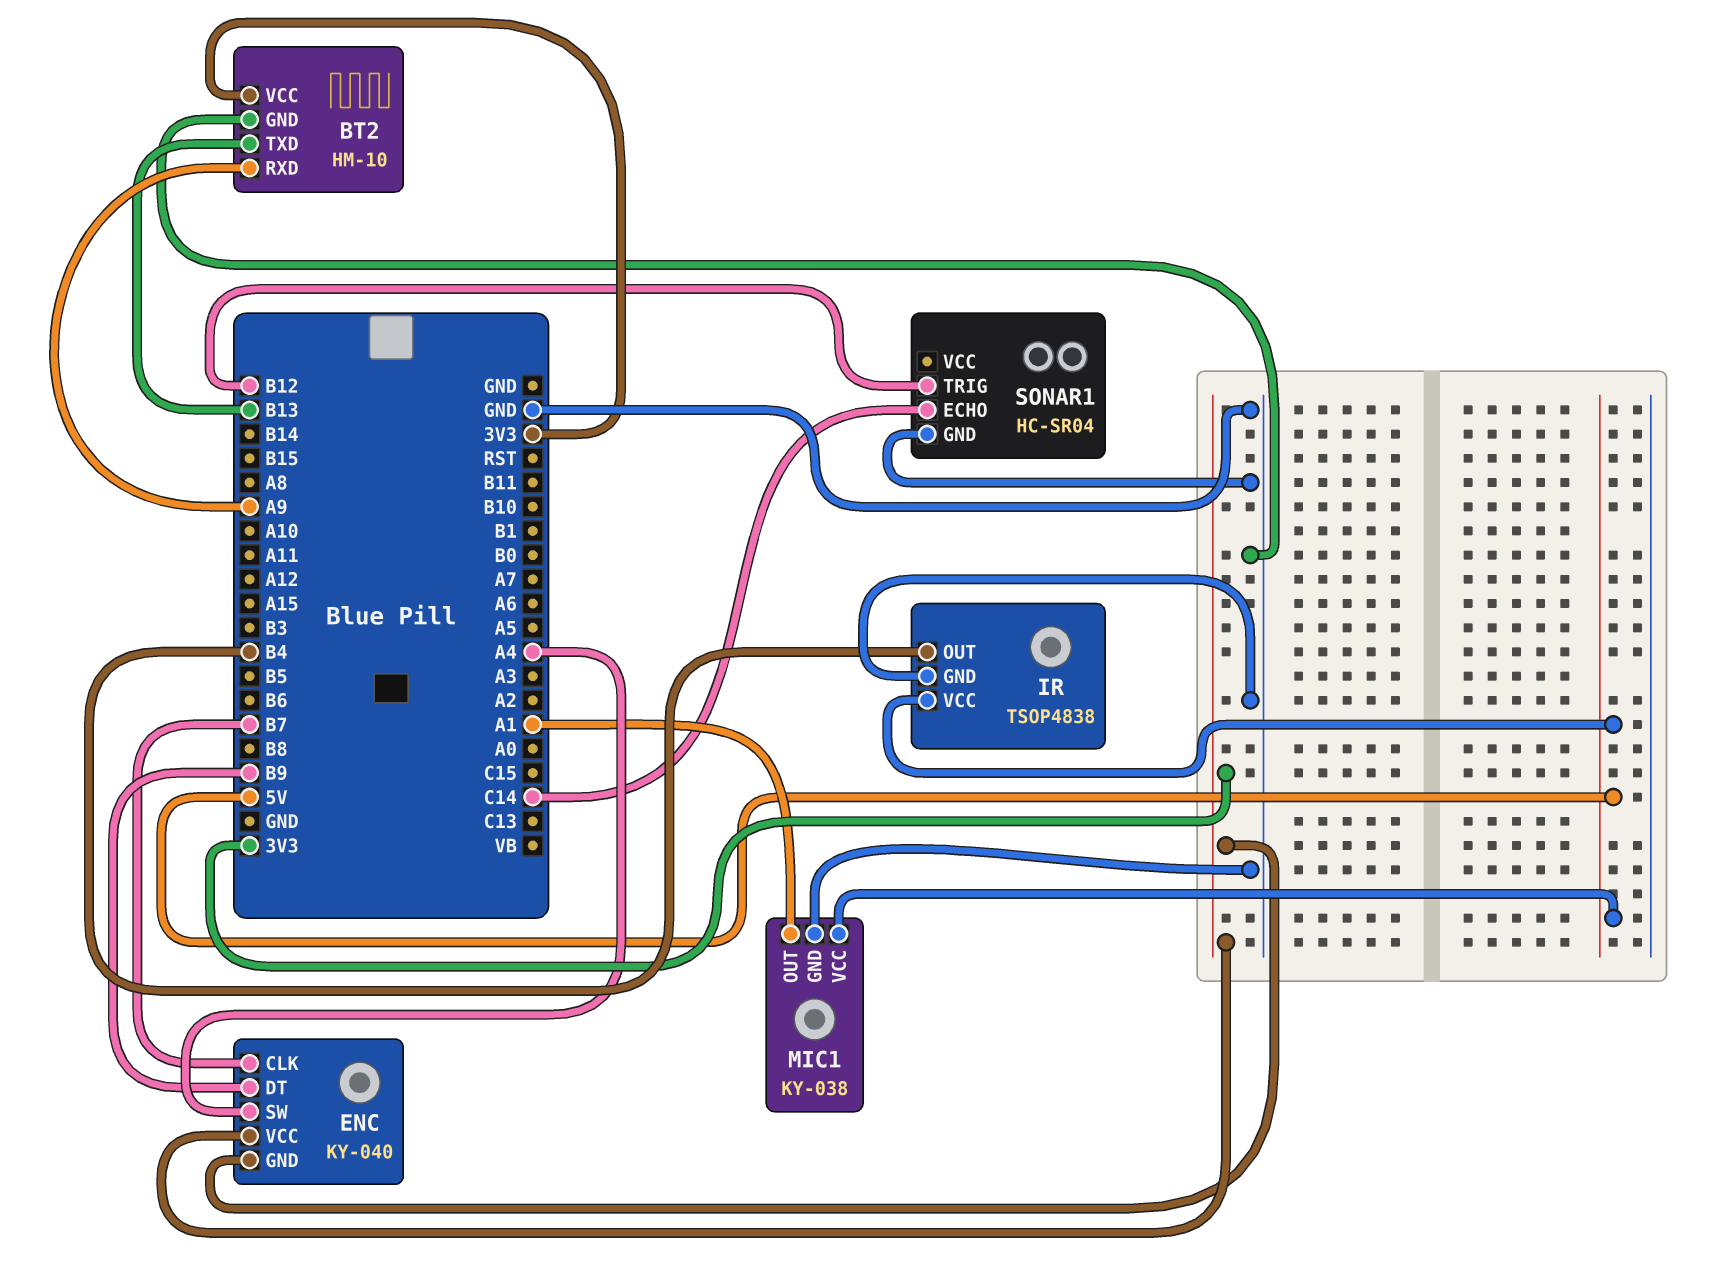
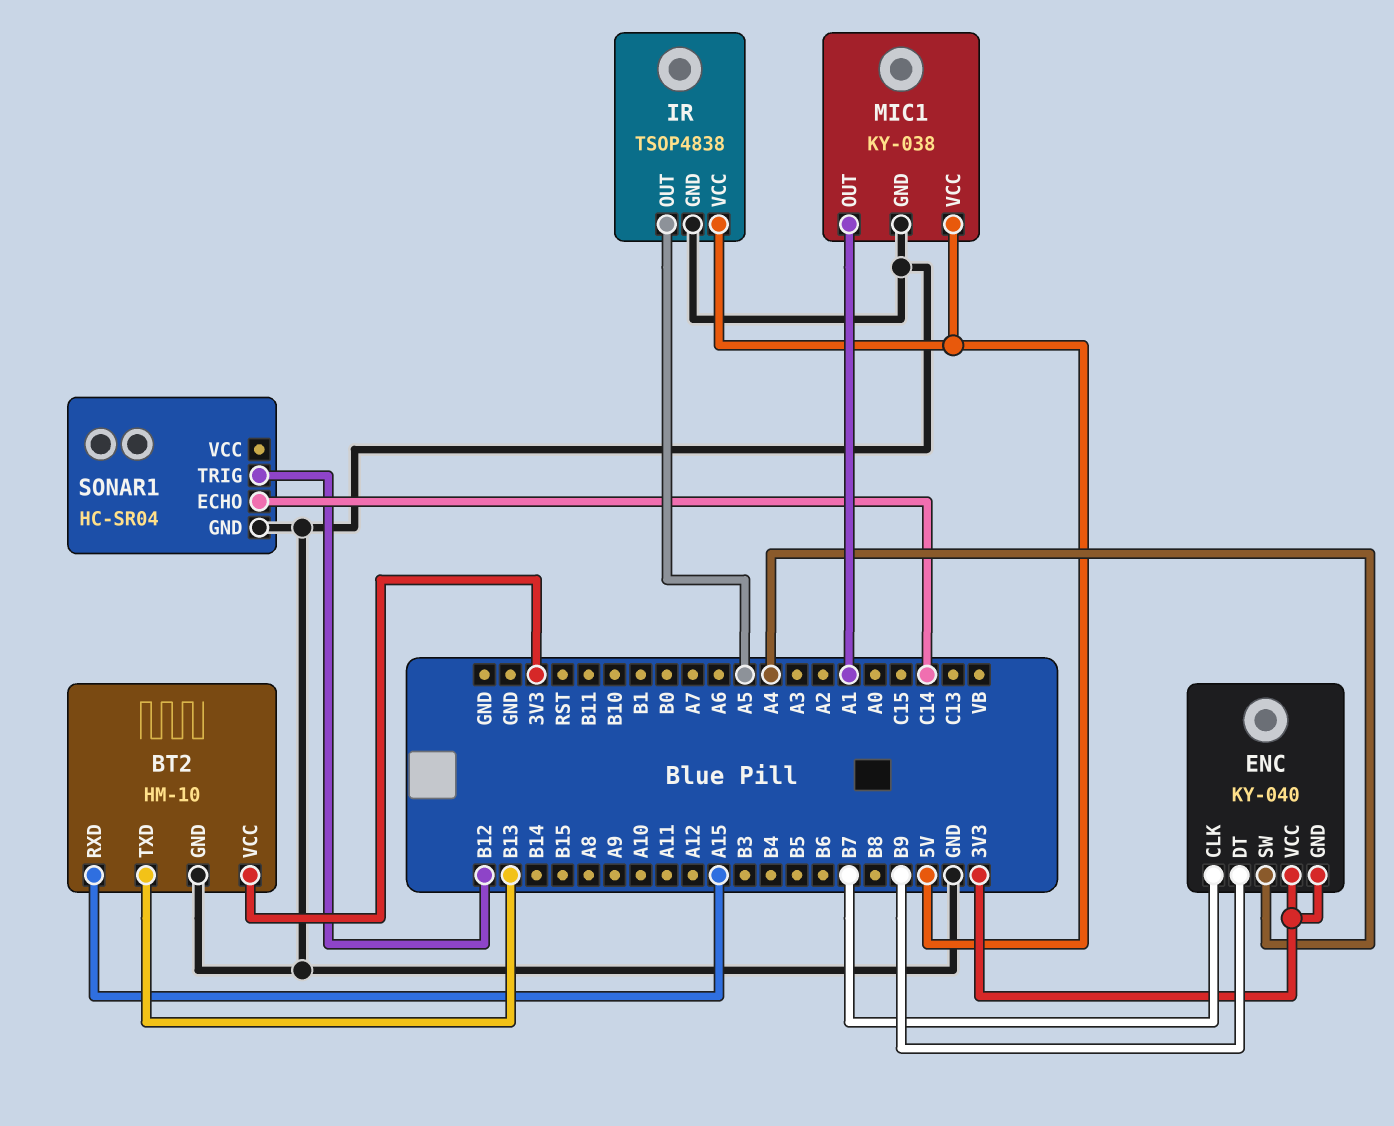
BT2 pin RXD: A9 -> A15
IR pin OUT: B4 -> A5

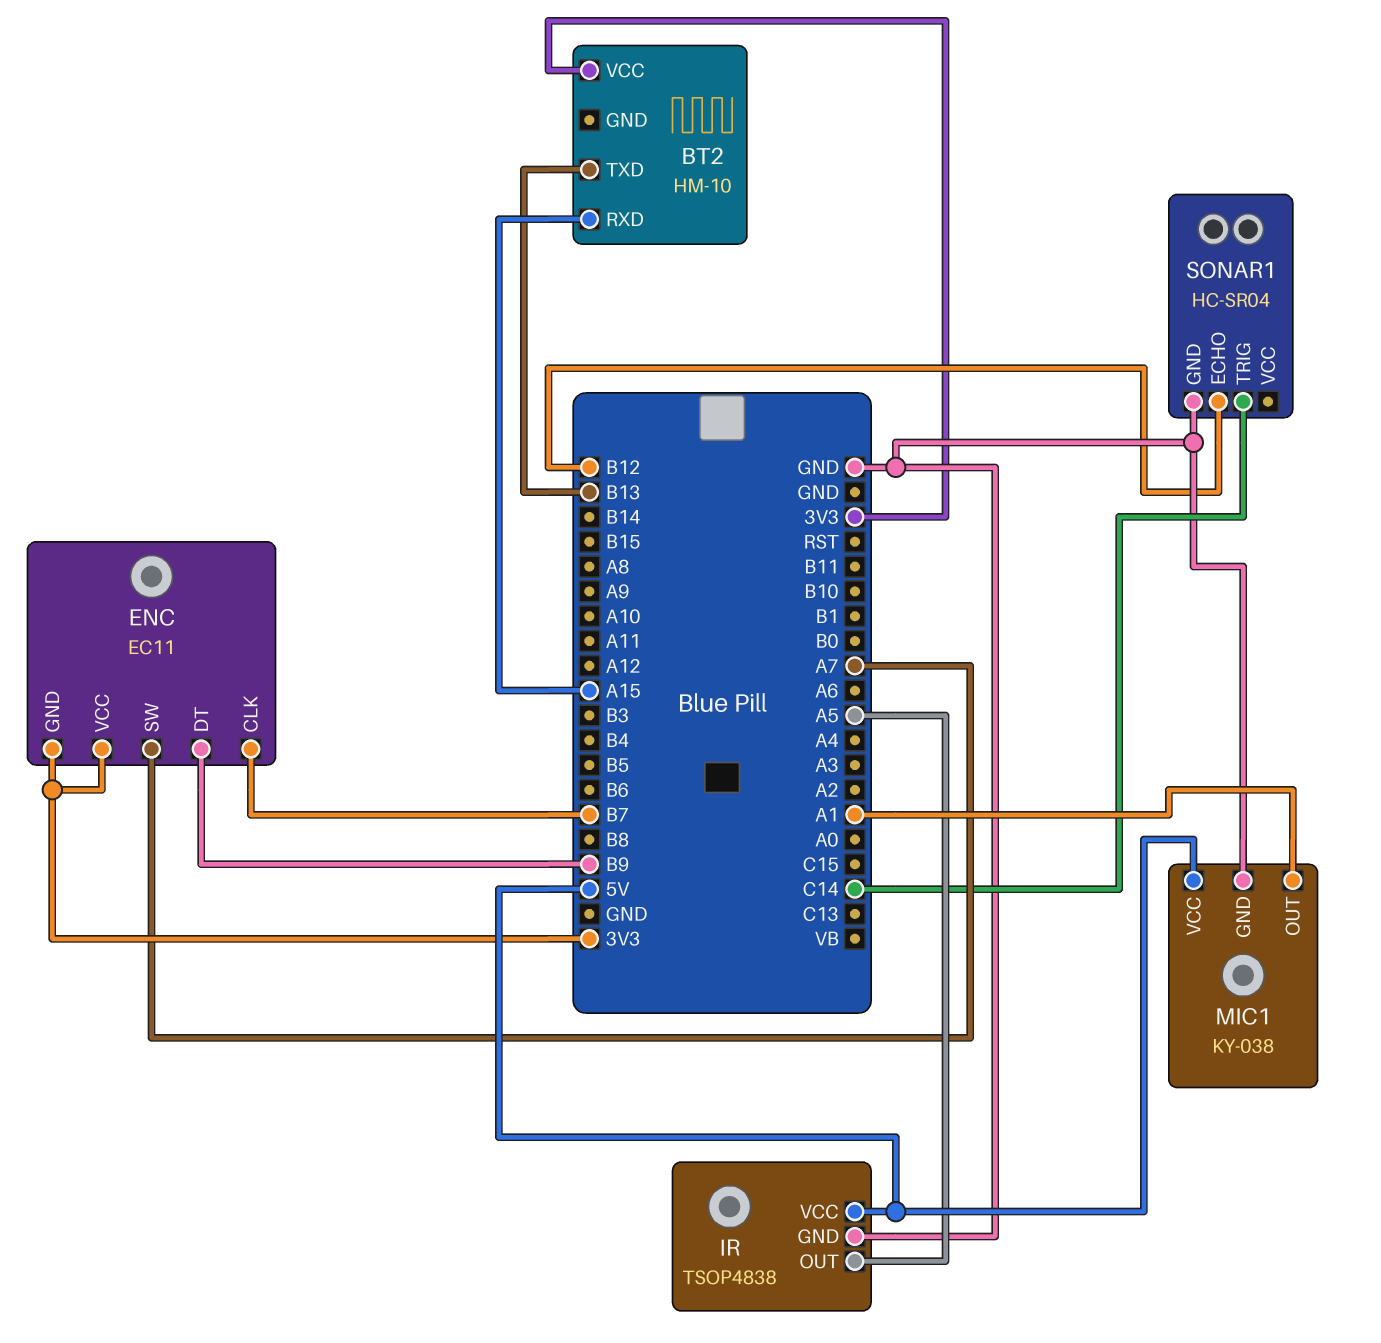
BT2 pin GND: GND -> none
ENC: KY-040 -> EC11
ENC pin SW: A4 -> A7
SONAR1 pin ECHO: C14 -> B12
SONAR1 pin TRIG: B12 -> C14

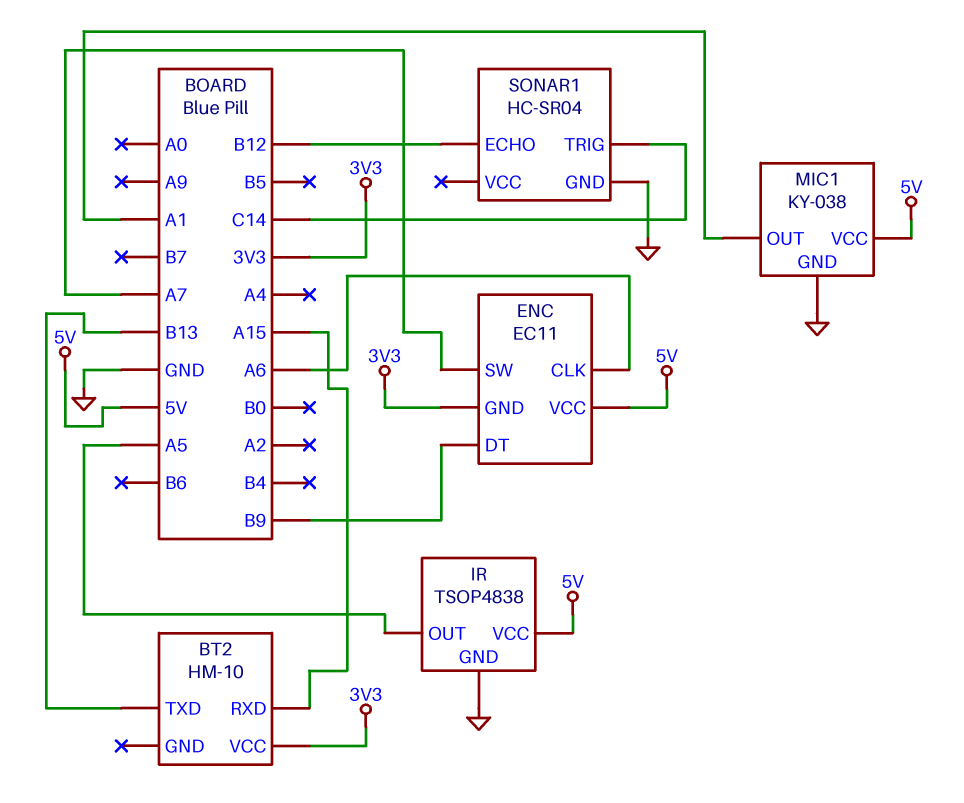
ENC pin CLK: B7 -> A6
ENC pin VCC: 3V3 -> 5V

